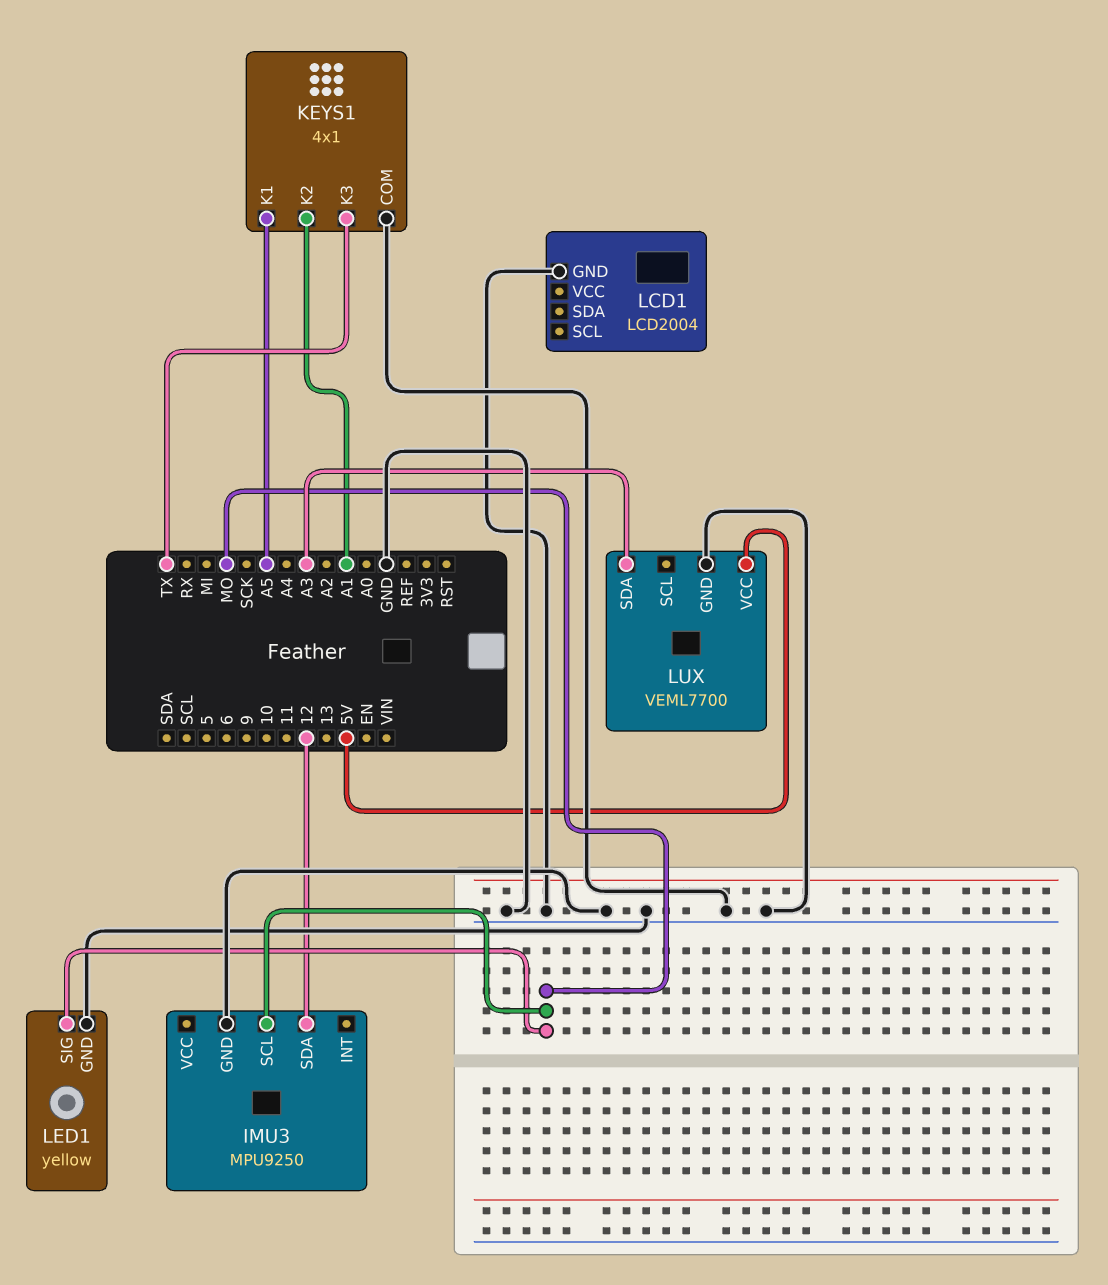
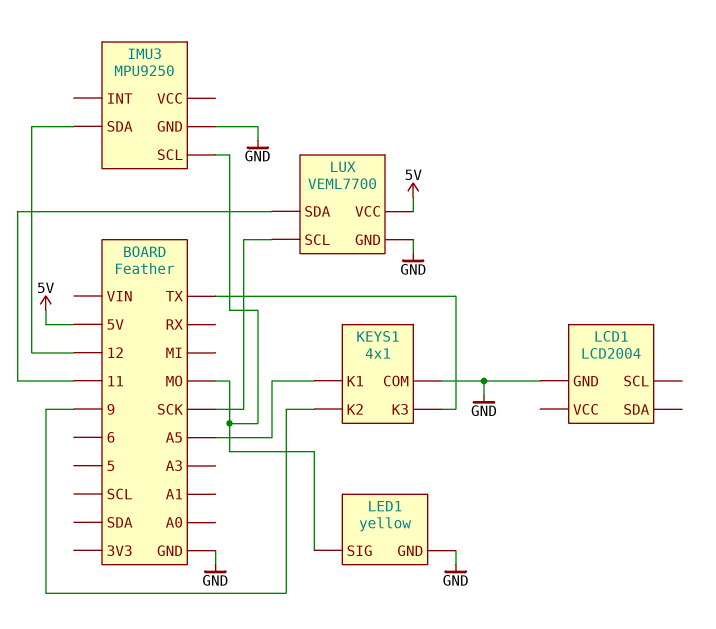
KEYS1 pin K2: A1 -> 9
LUX pin SCL: none -> SCK
LUX pin SDA: A3 -> 11

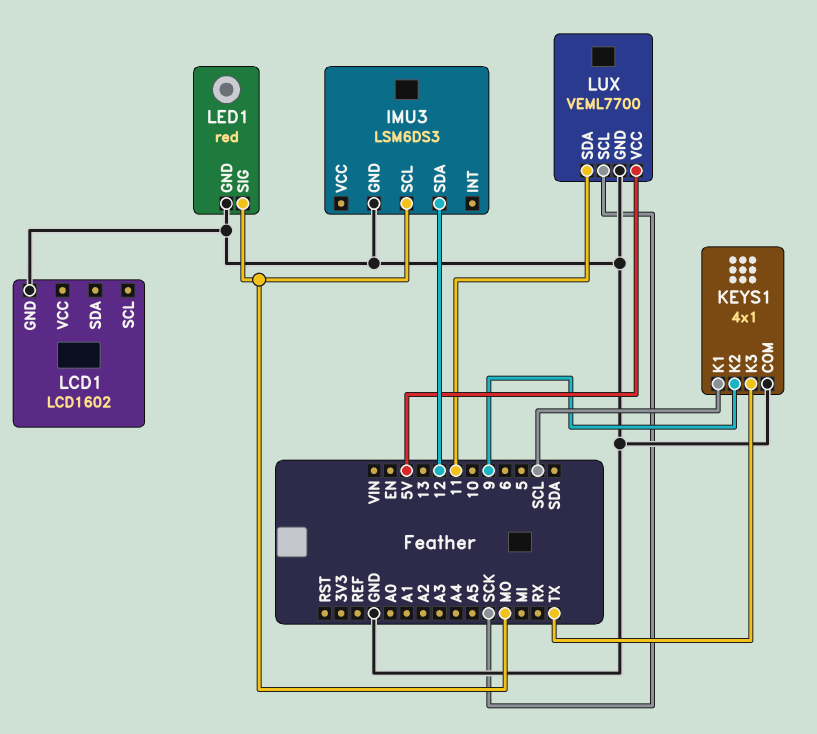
IMU3: MPU9250 -> LSM6DS3
KEYS1 pin K1: A5 -> SCL
LCD1: LCD2004 -> LCD1602
LED1: yellow -> red

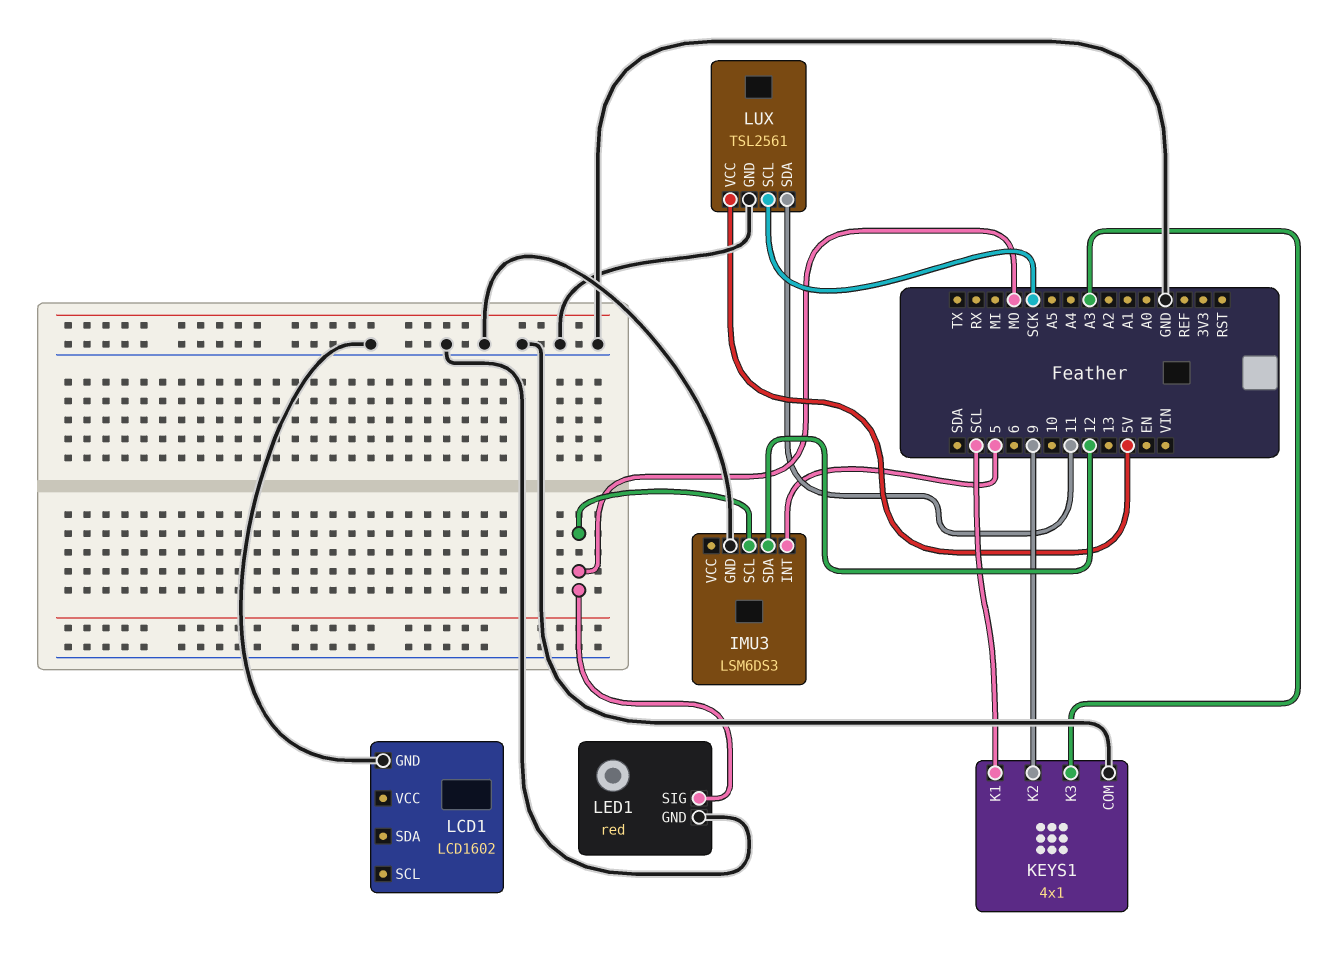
IMU3 pin INT: none -> 5
KEYS1 pin K3: TX -> A3
LUX: VEML7700 -> TSL2561

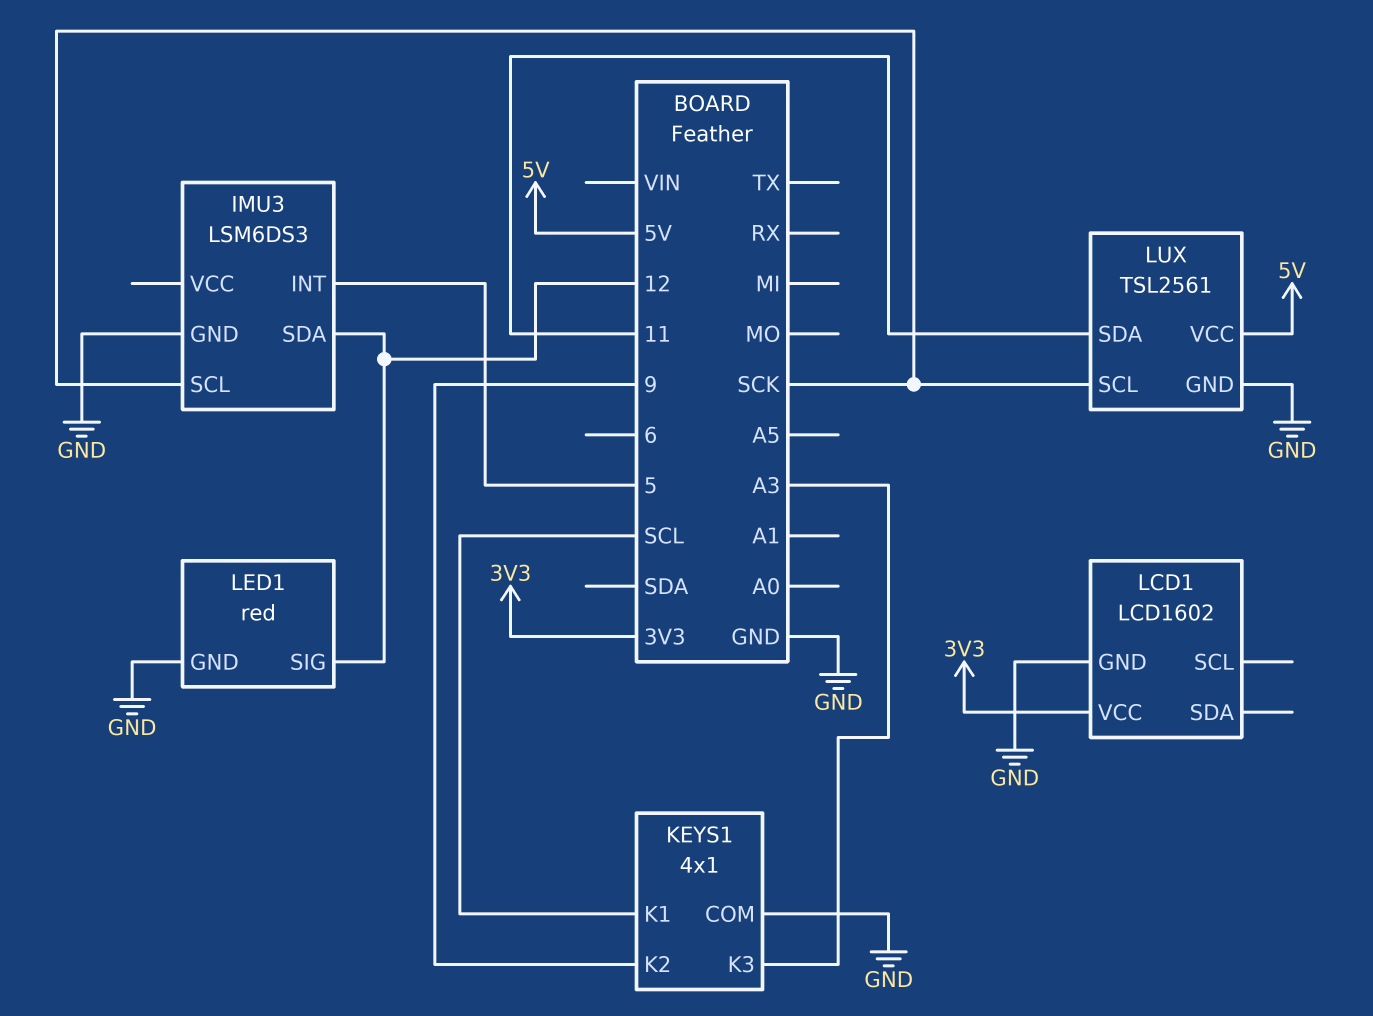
IMU3 pin SCL: MO -> SCK
LCD1 pin VCC: none -> 3V3
LED1 pin SIG: MO -> 12

